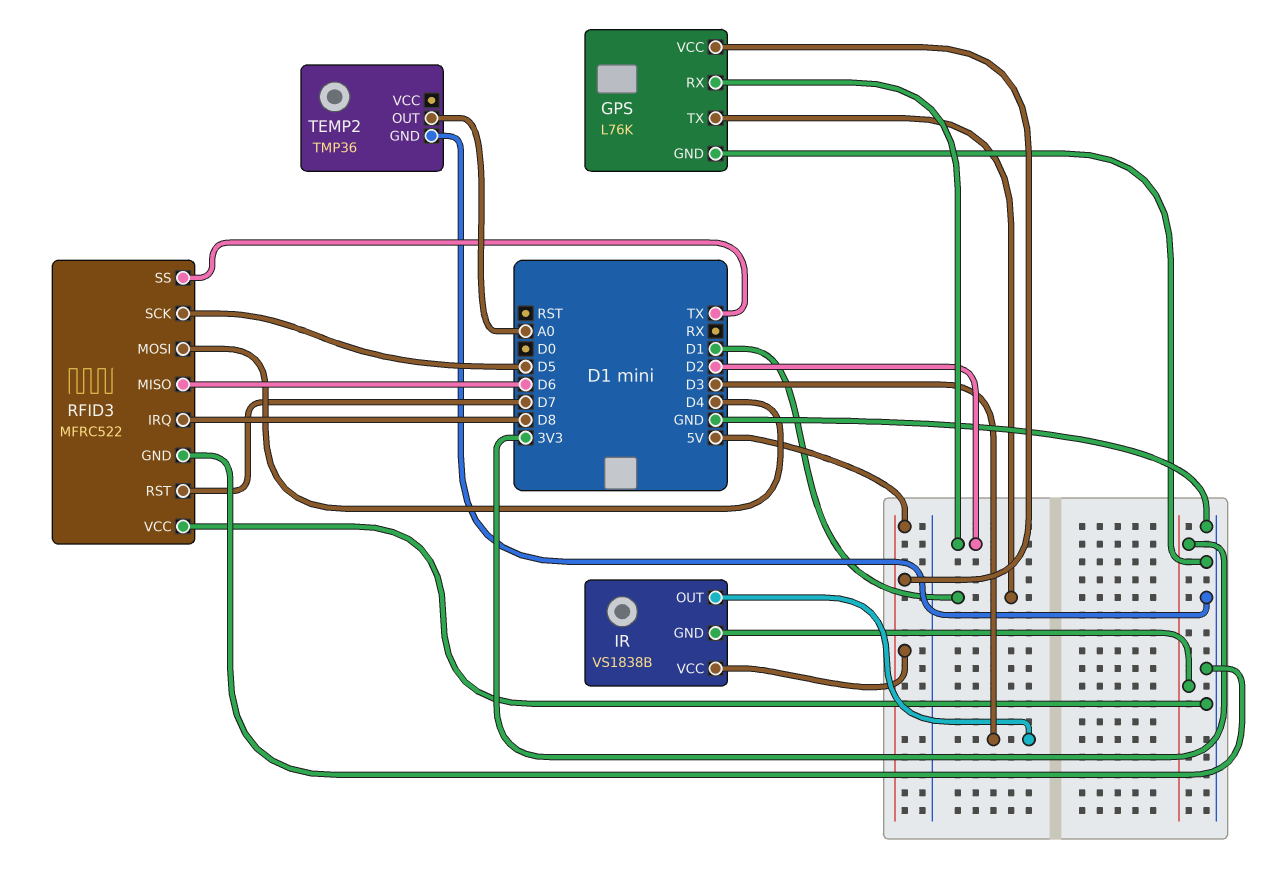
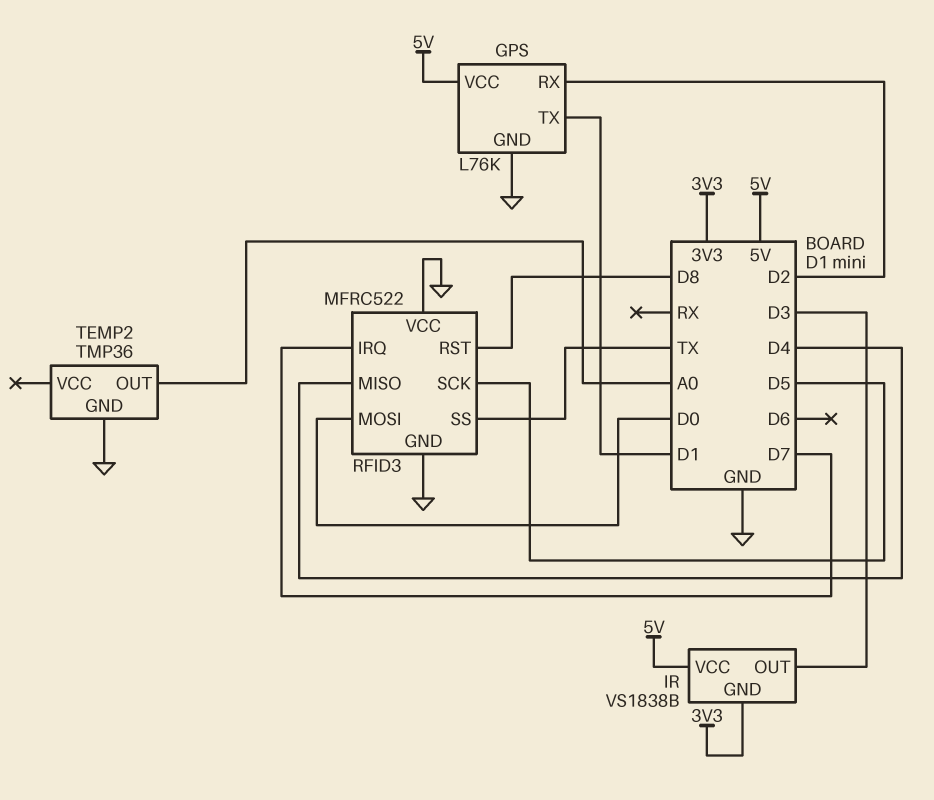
RFID3 pin IRQ: D8 -> D7
RFID3 pin MISO: D6 -> D4
RFID3 pin MOSI: D4 -> D0
RFID3 pin RST: D7 -> D8

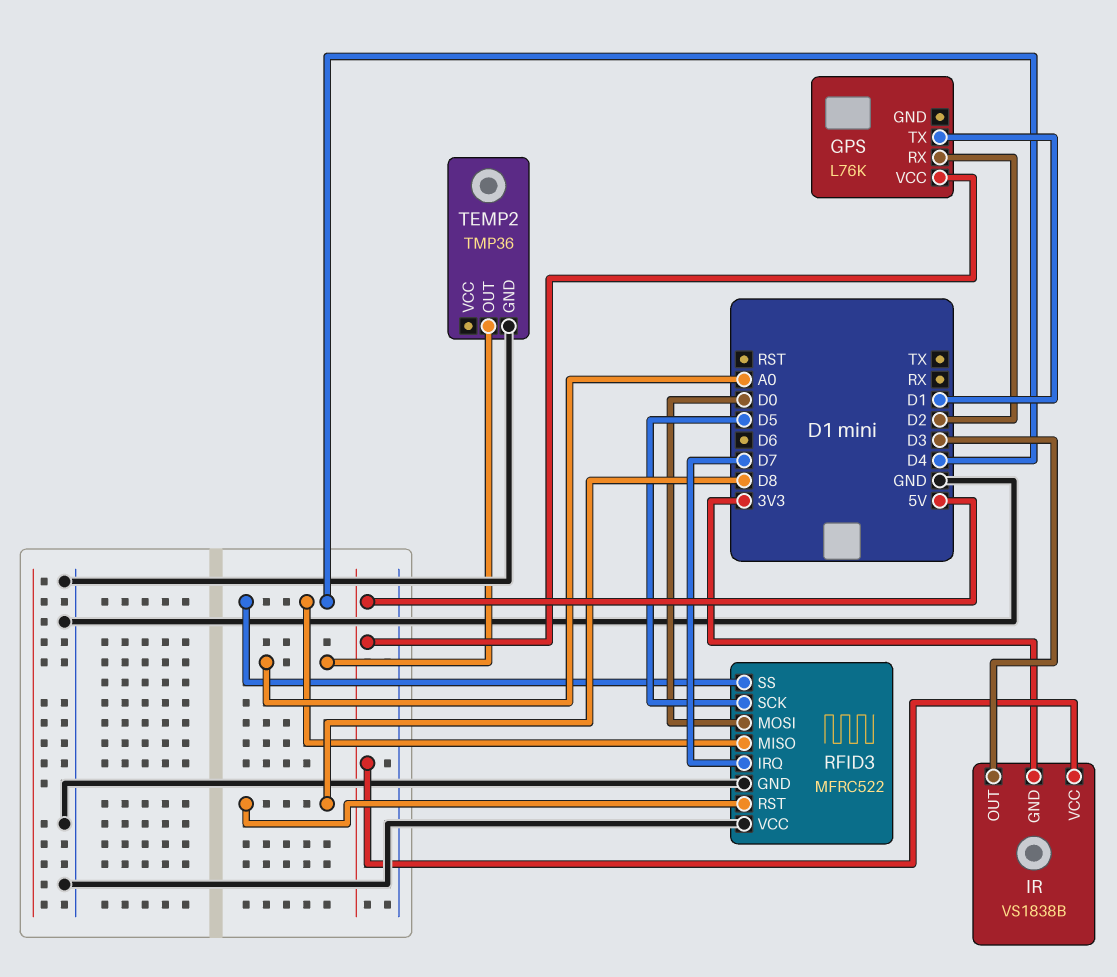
GPS pin GND: GND -> none
RFID3 pin SS: TX -> D4

